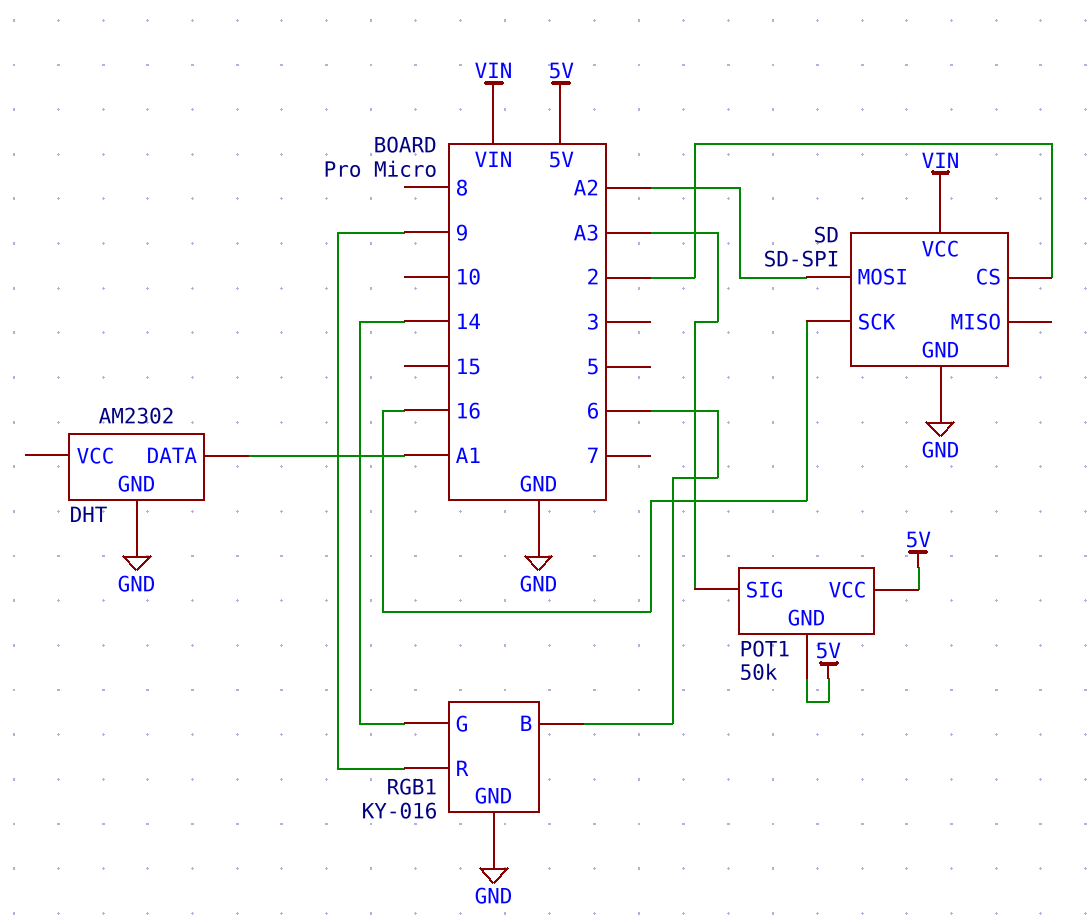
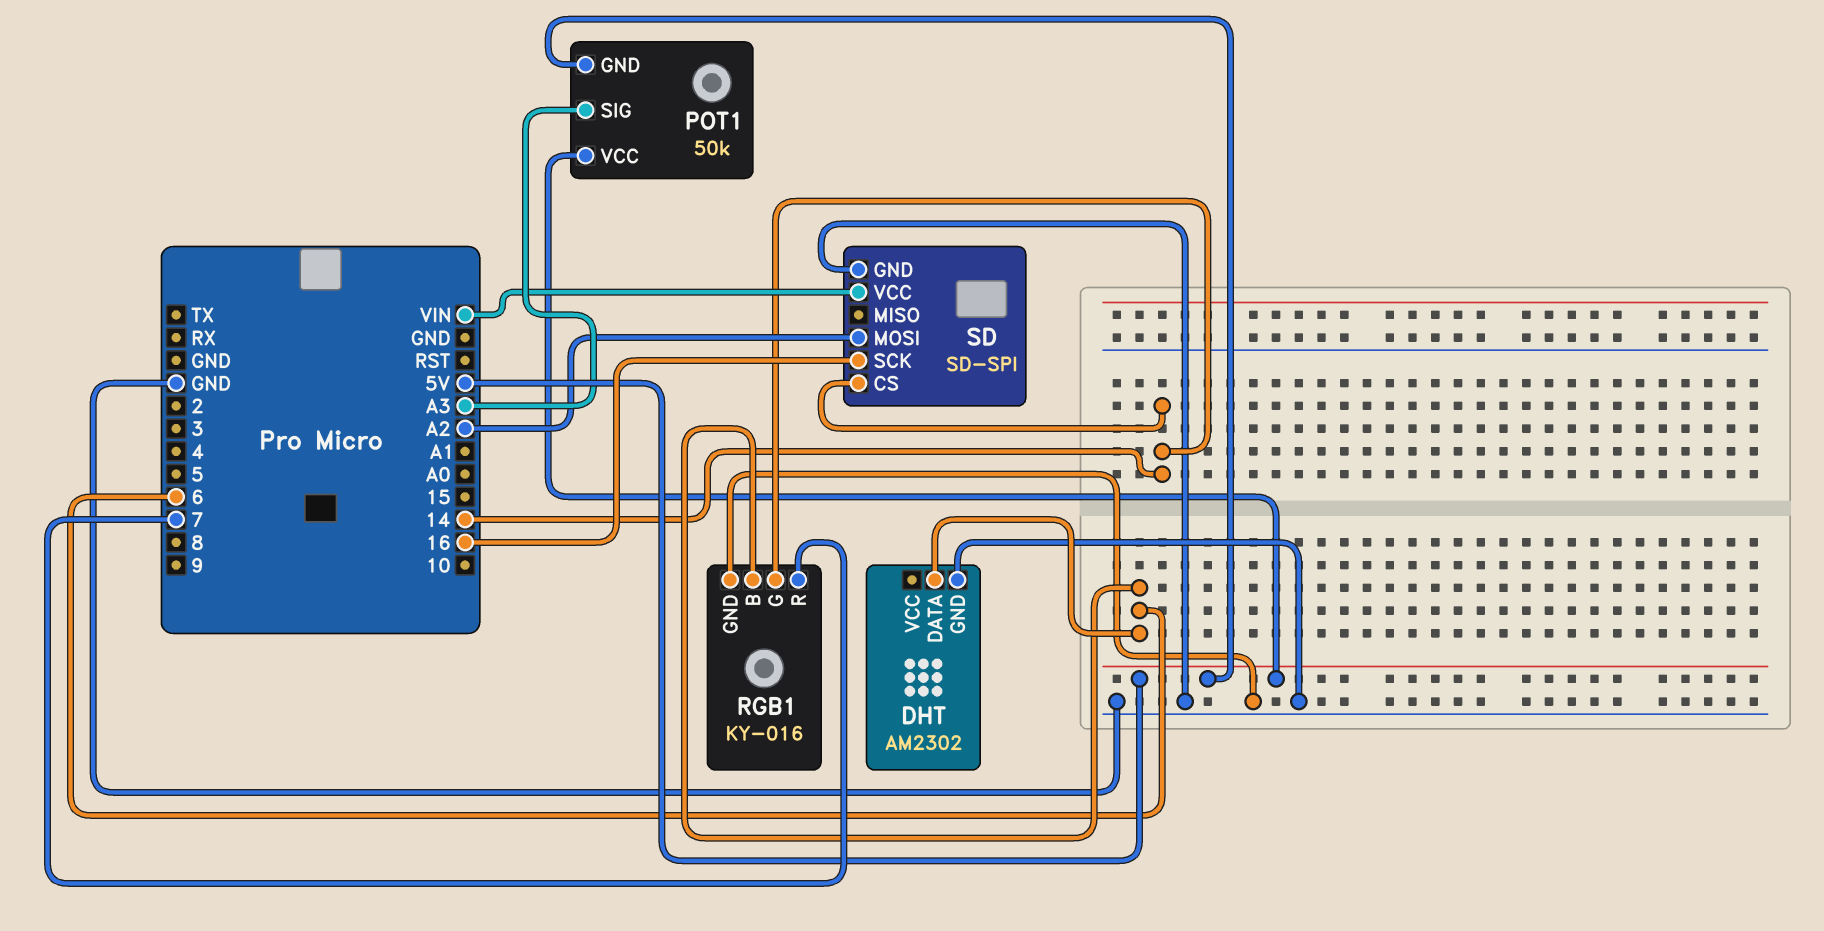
DHT pin DATA: A1 -> 6
RGB1 pin R: 9 -> 7
SD pin CS: 2 -> 14

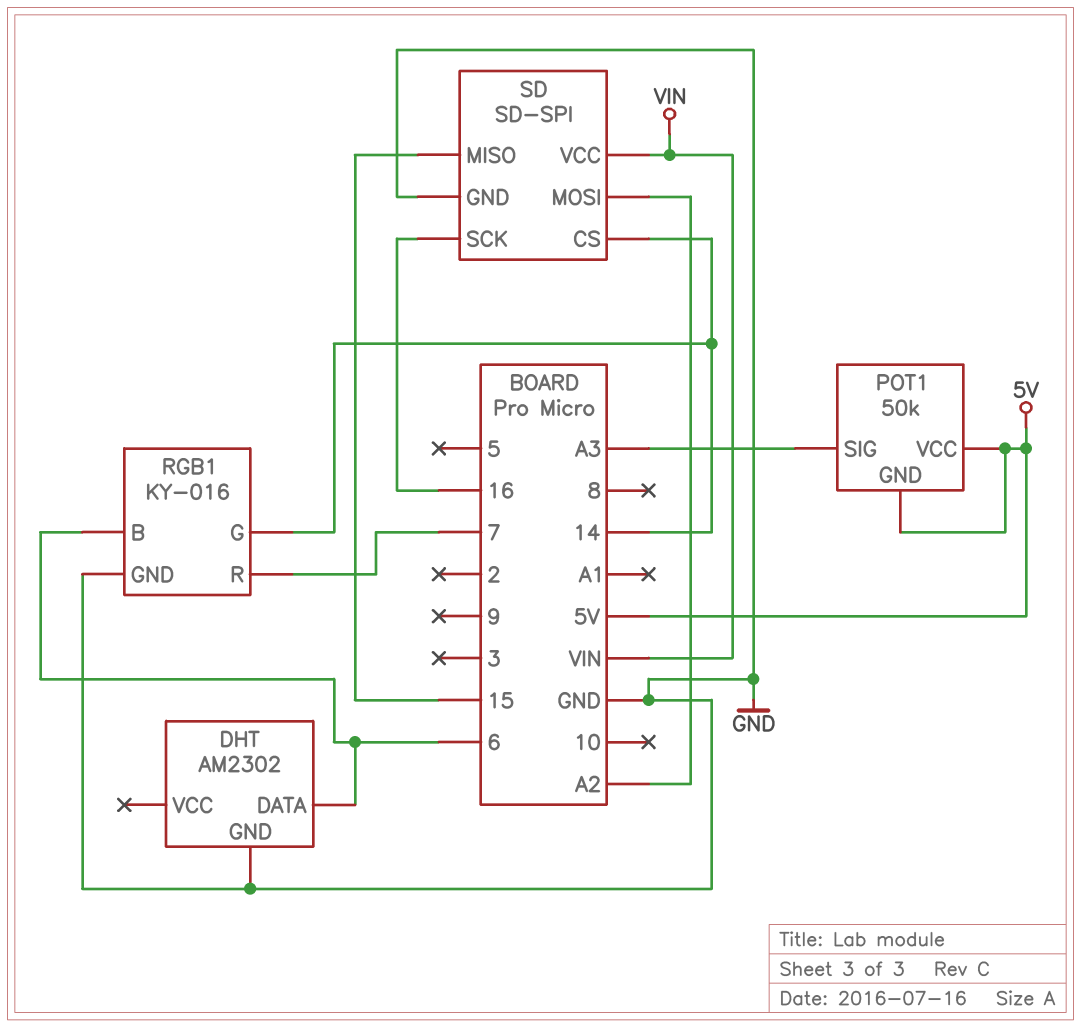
SD pin MISO: none -> 15

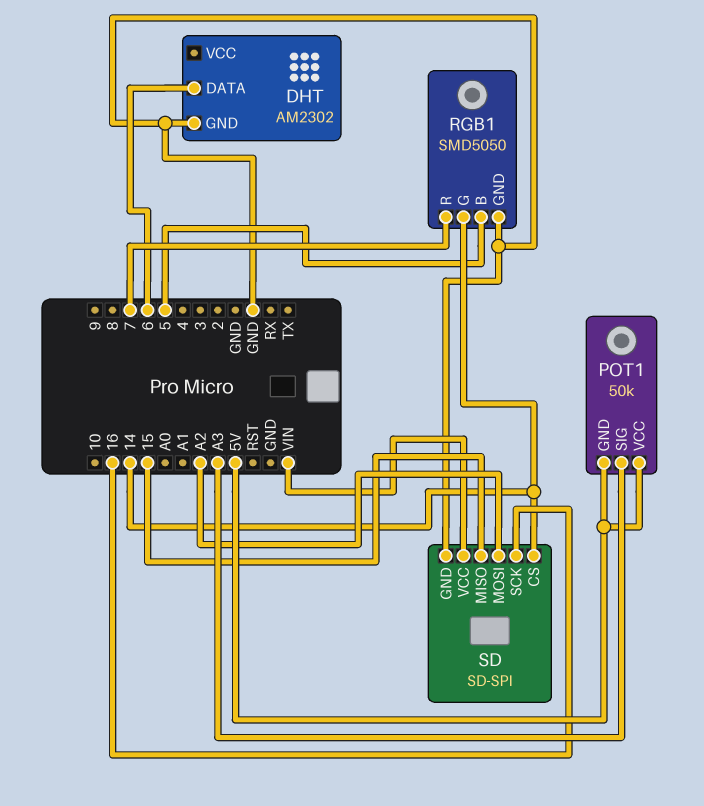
RGB1: KY-016 -> SMD5050
RGB1 pin B: 6 -> 5

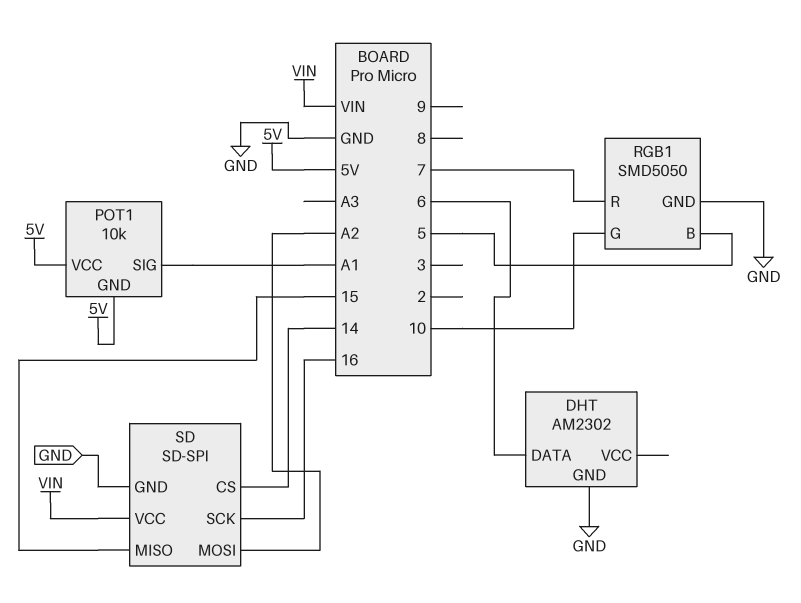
POT1: 50k -> 10k
POT1 pin SIG: A3 -> A1
RGB1 pin G: 14 -> 10

